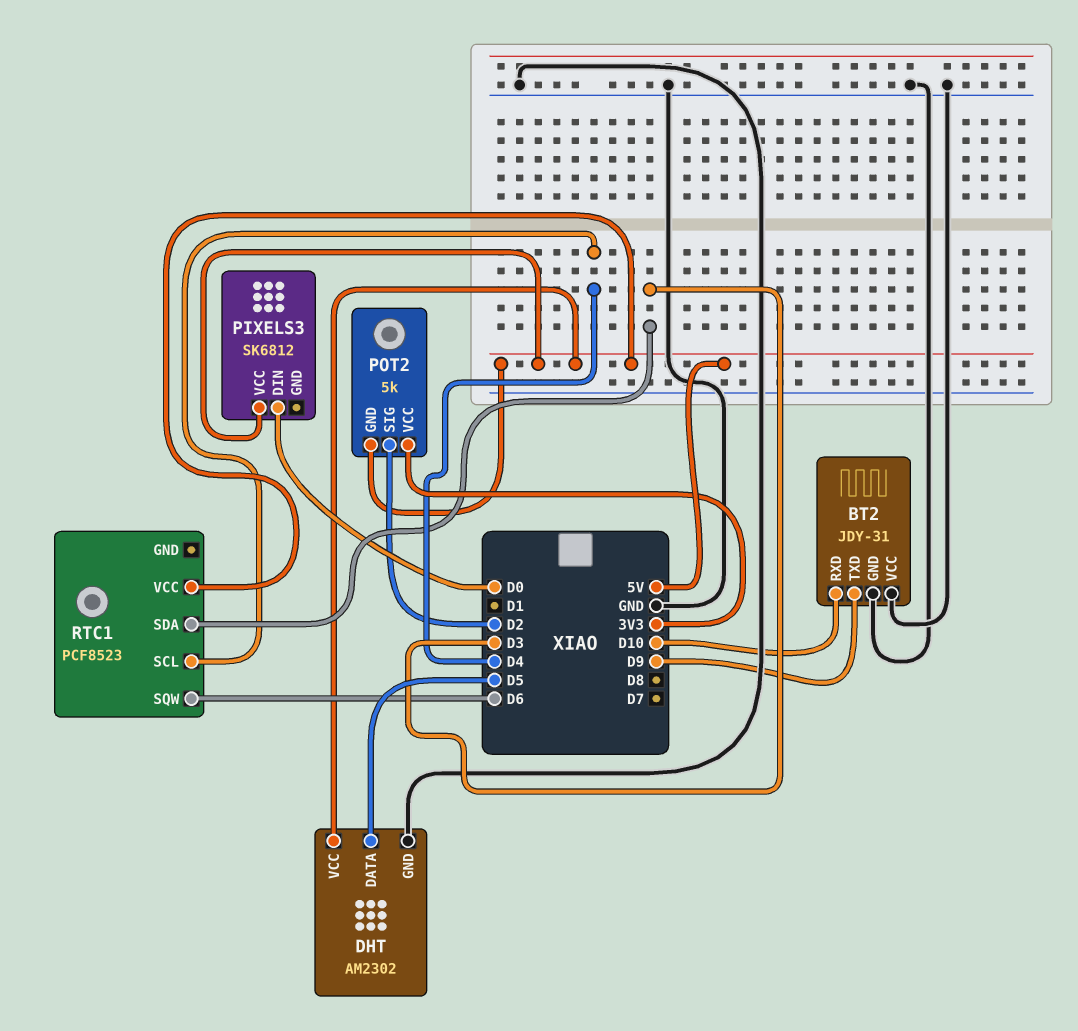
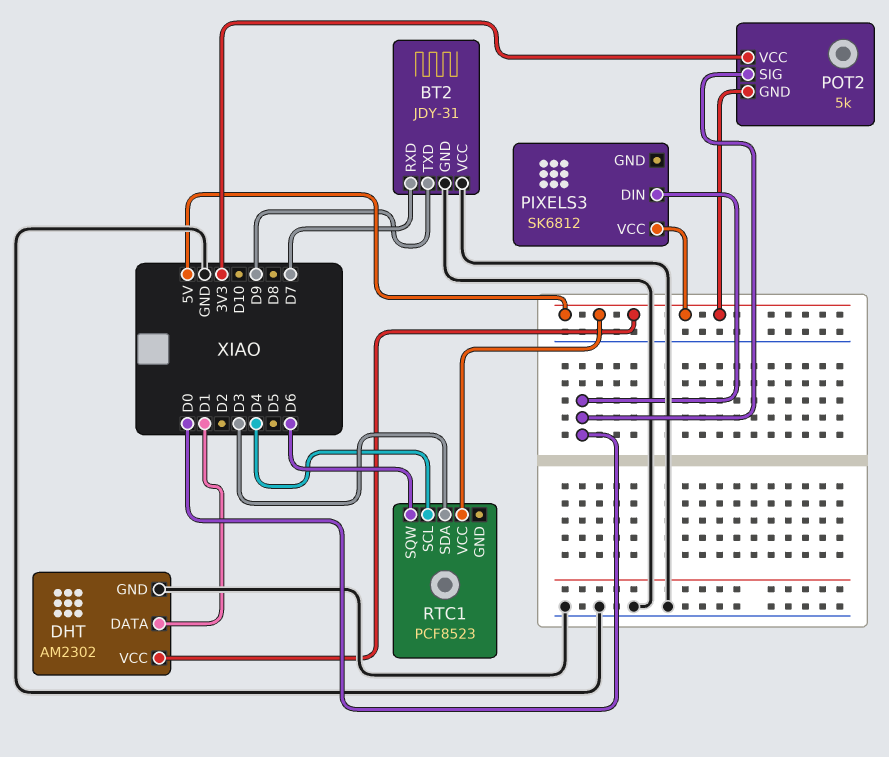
BT2 pin RXD: D10 -> D7
DHT pin DATA: D5 -> D1
POT2 pin SIG: D2 -> D0

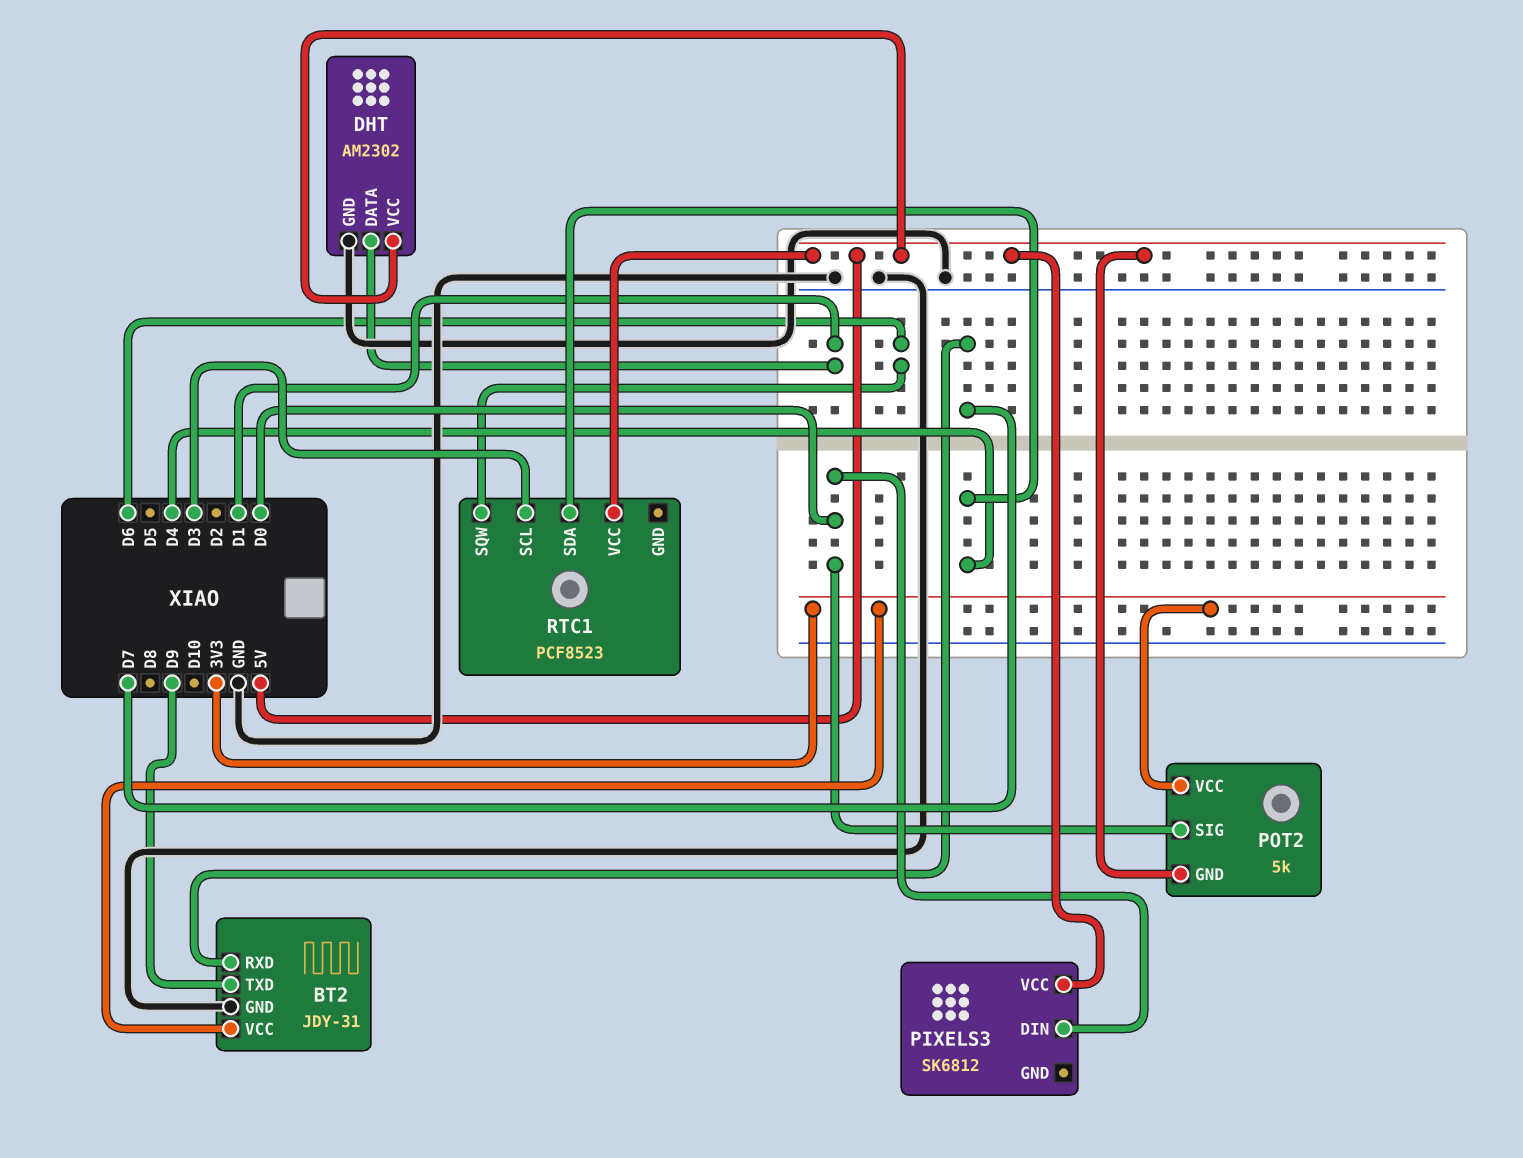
BT2 pin VCC: GND -> 3V3
RTC1 pin SCL: D4 -> D3
RTC1 pin SDA: D3 -> D4

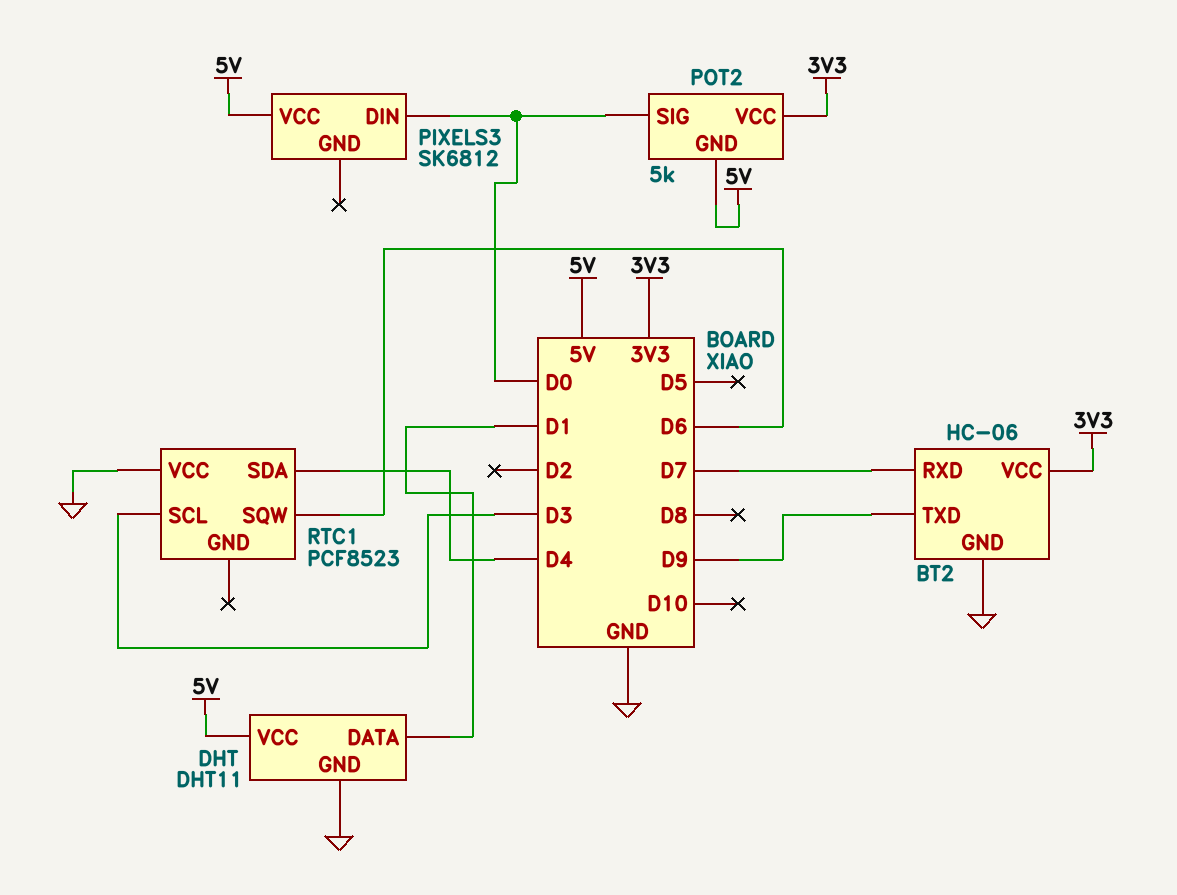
BT2: JDY-31 -> HC-06
DHT: AM2302 -> DHT11
RTC1 pin VCC: 5V -> GND

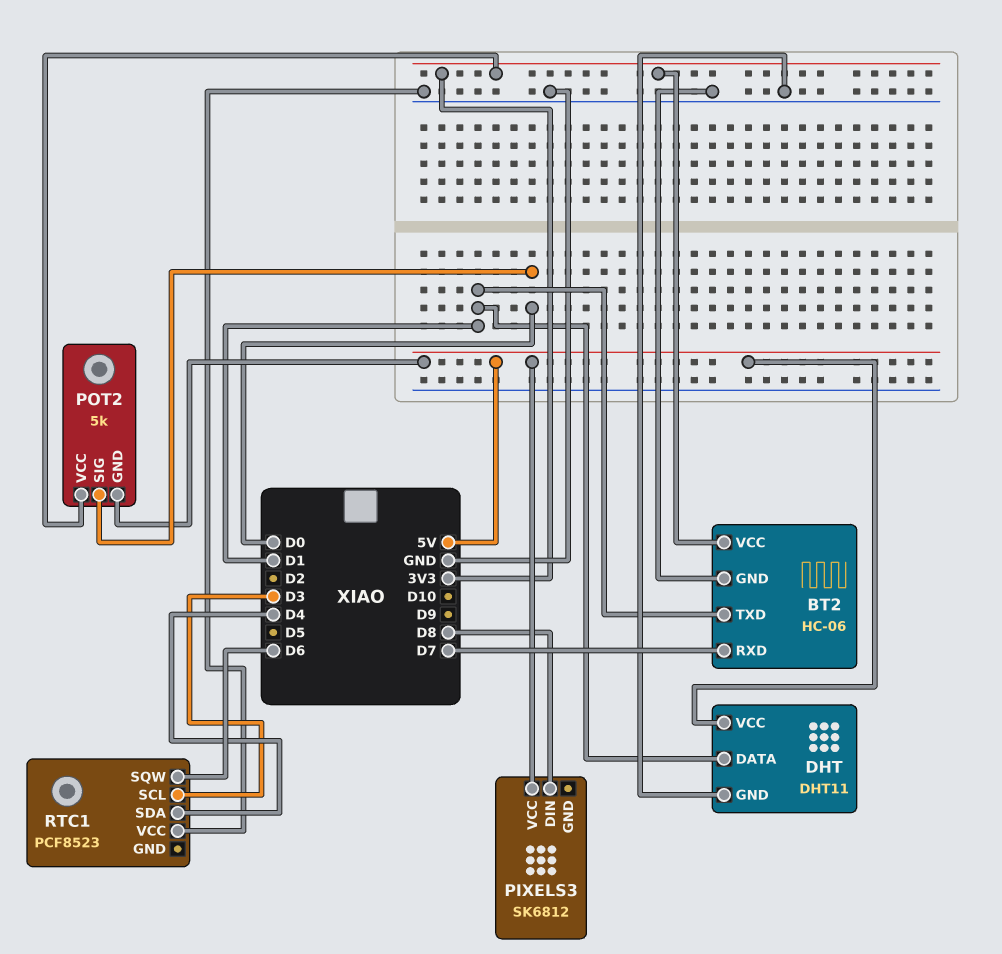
BT2 pin TXD: D9 -> D1
PIXELS3 pin DIN: D0 -> D8

